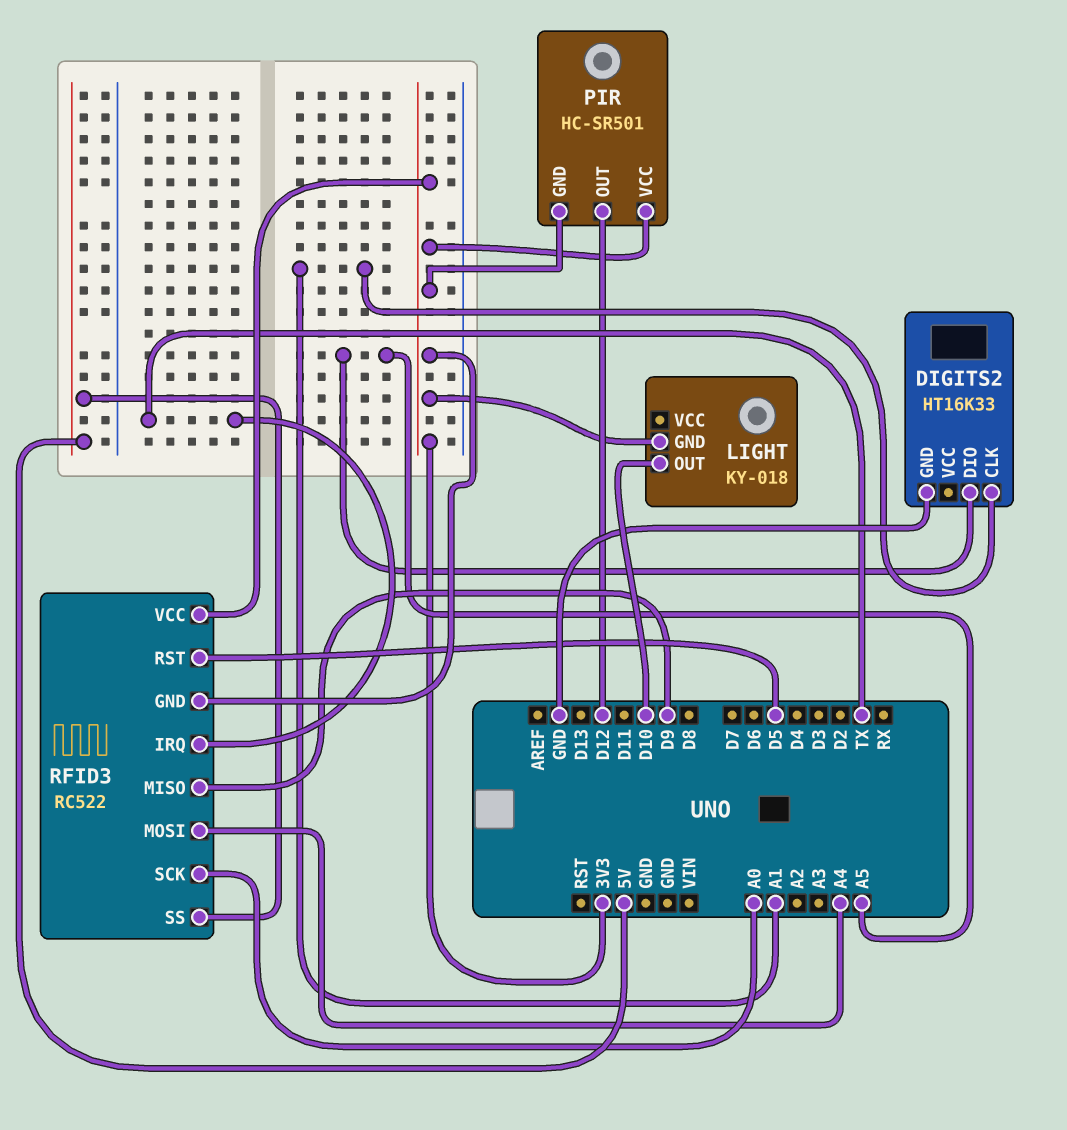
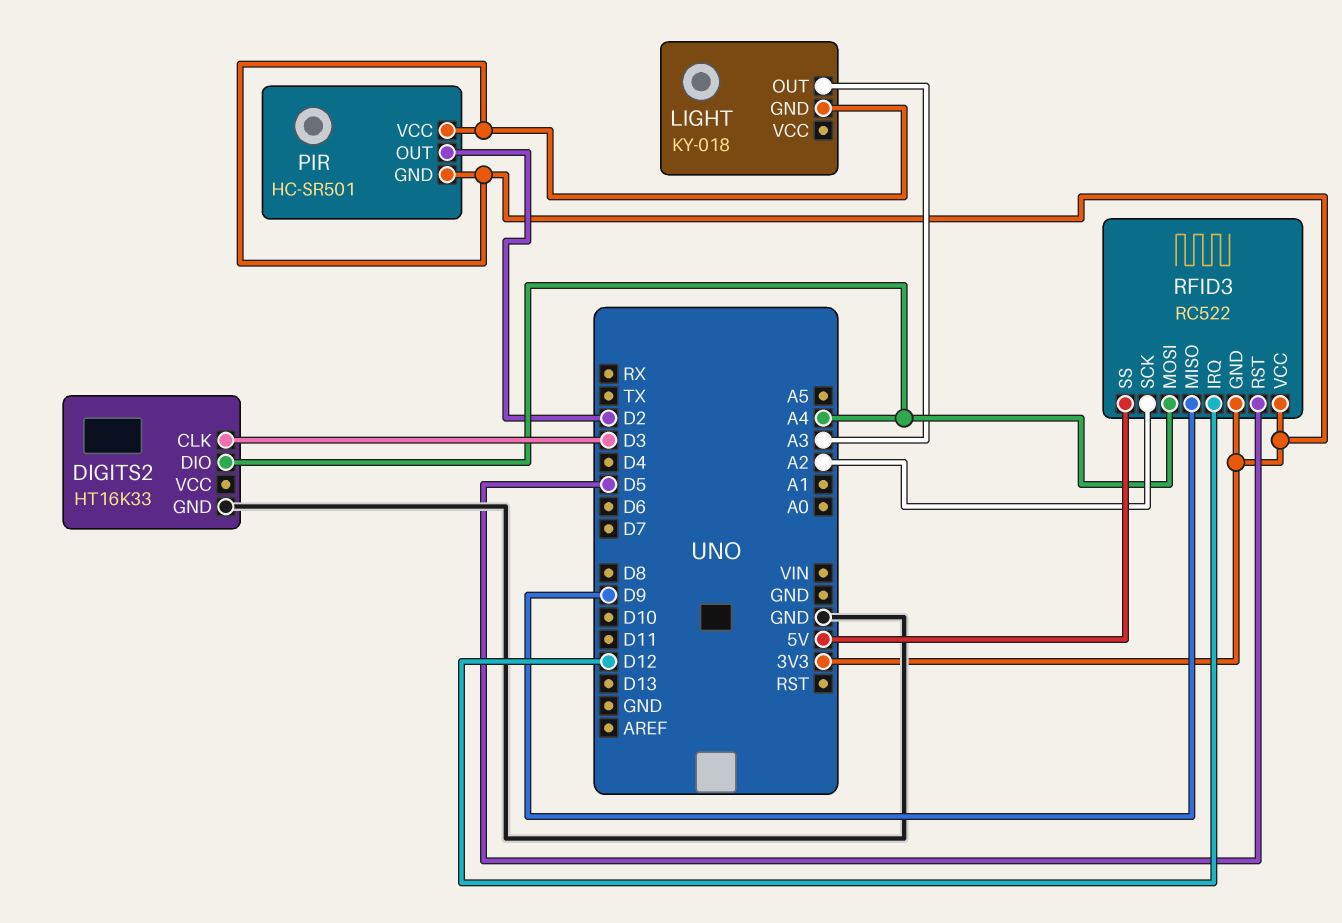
DIGITS2 pin CLK: A1 -> D3
DIGITS2 pin DIO: A5 -> A4
LIGHT pin OUT: D10 -> A3
PIR pin OUT: D12 -> D2
RFID3 pin IRQ: TX -> D12
RFID3 pin SCK: A0 -> A2

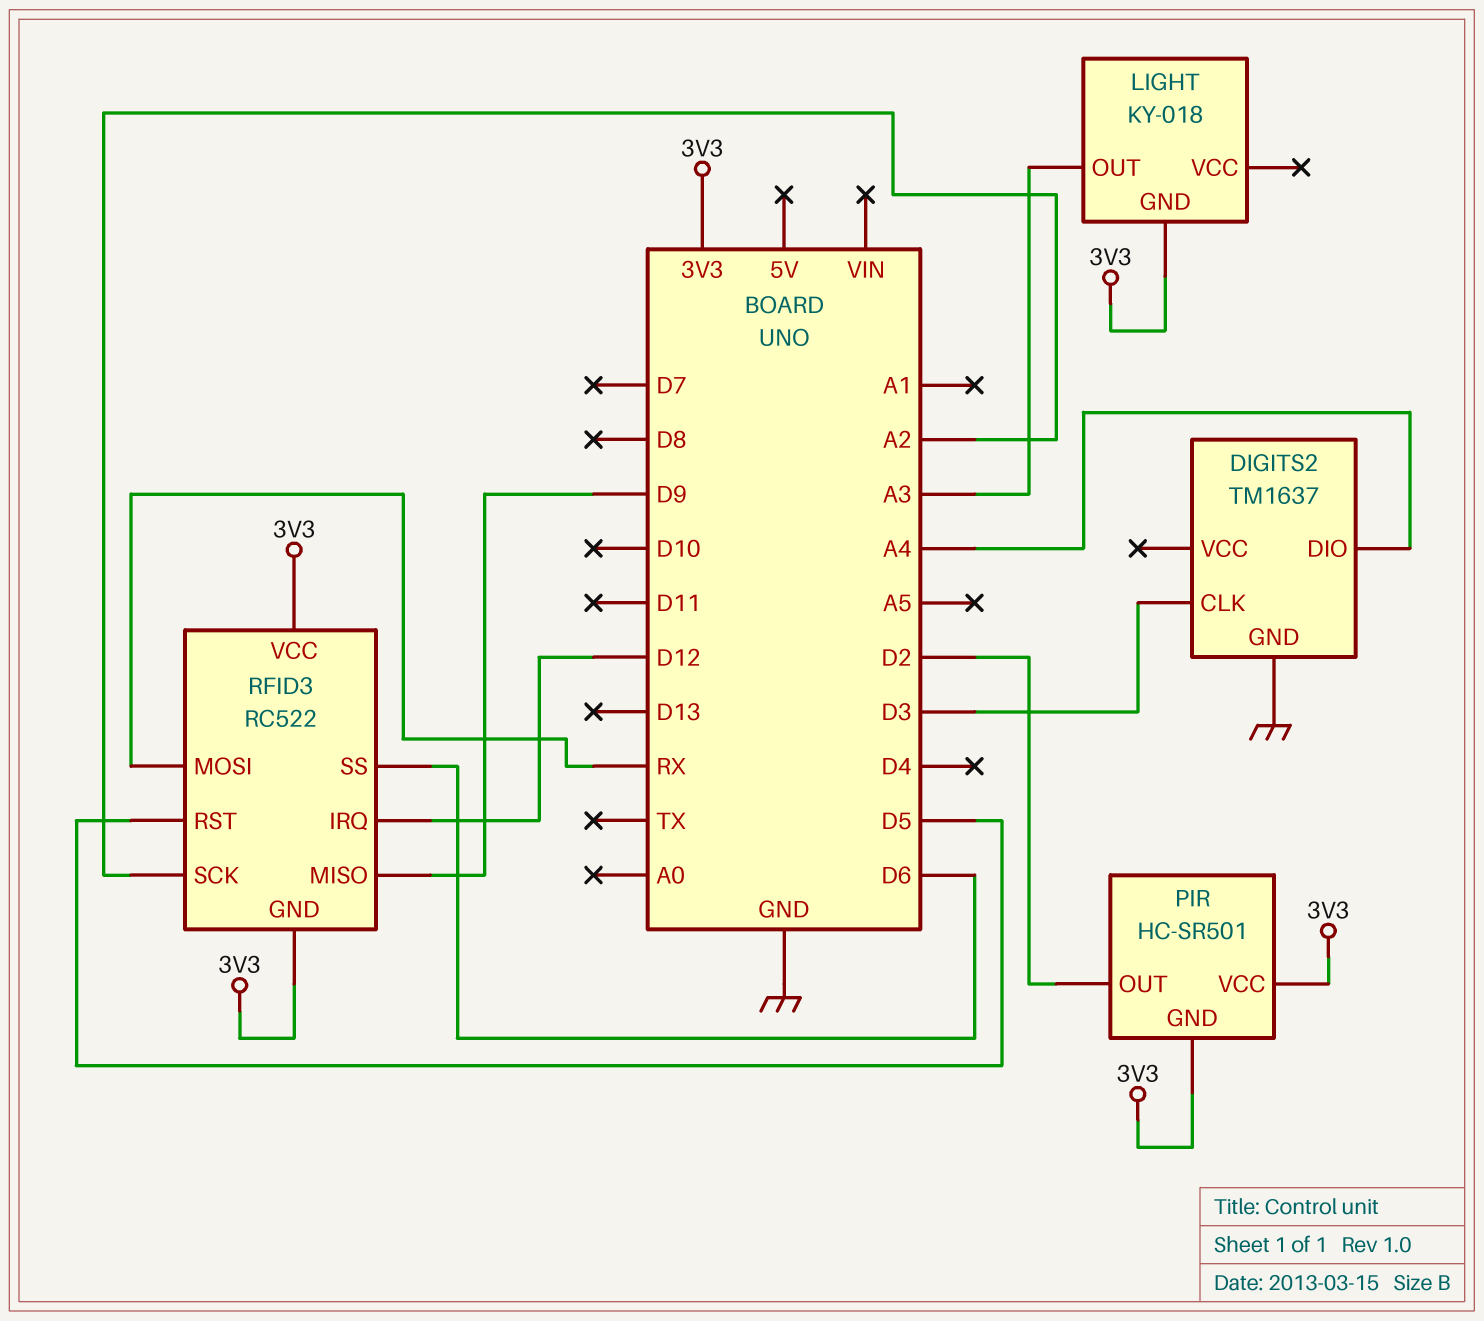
DIGITS2: HT16K33 -> TM1637
RFID3 pin MOSI: A4 -> RX
RFID3 pin SS: 5V -> D6

